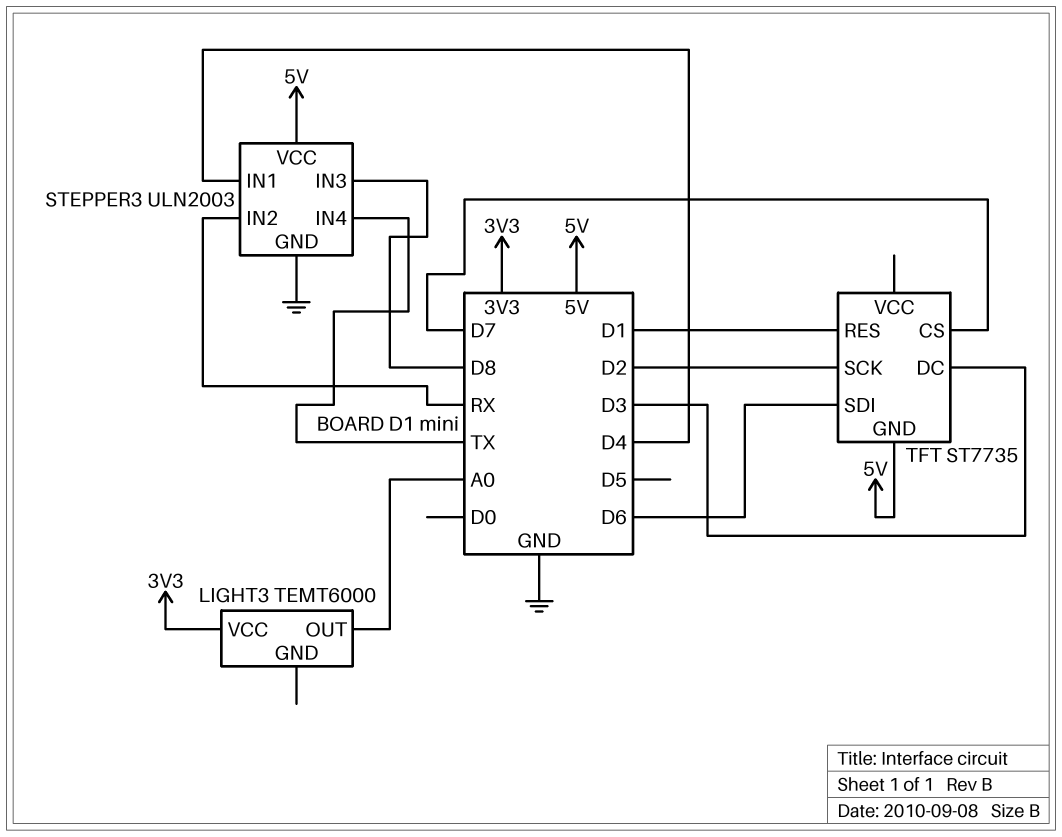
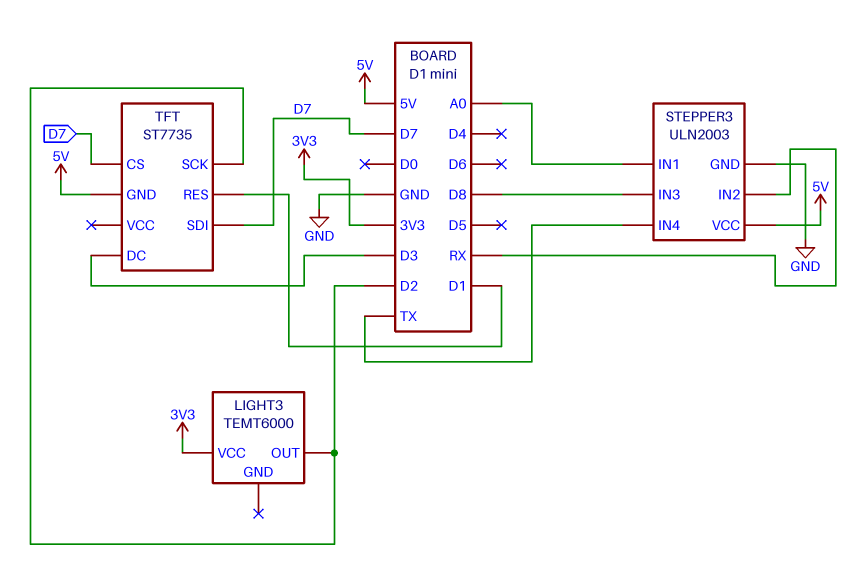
LIGHT3 pin OUT: A0 -> D2
STEPPER3 pin IN1: D4 -> A0
TFT pin SDI: D6 -> D7

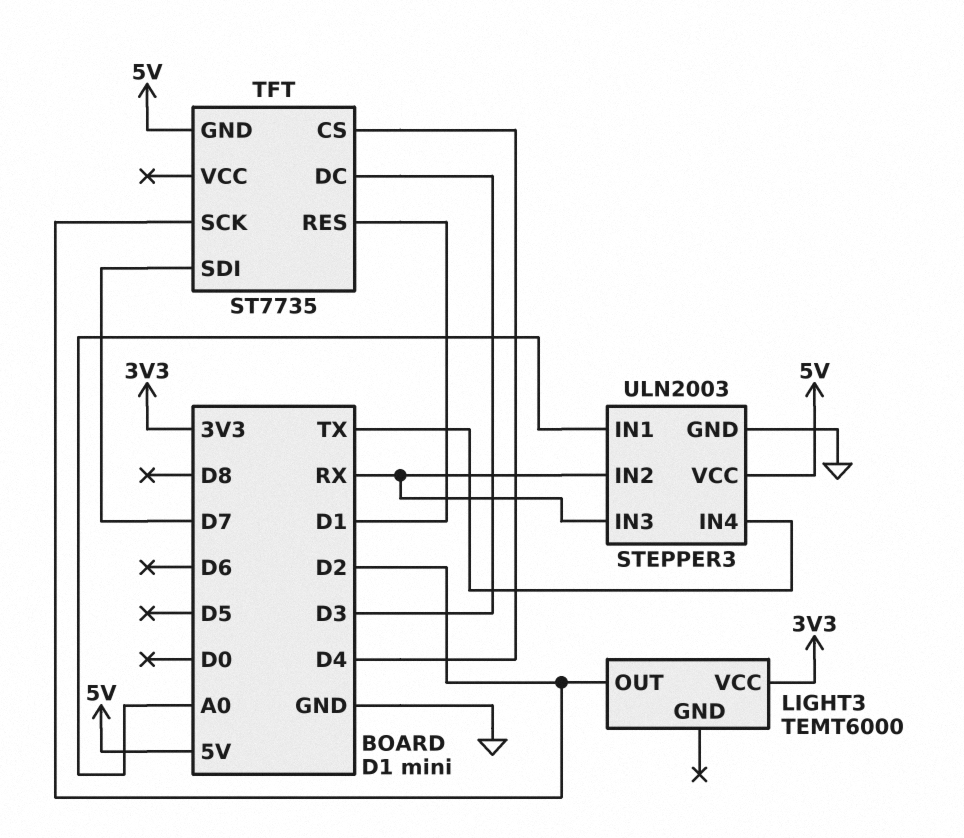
STEPPER3 pin IN3: D8 -> RX
TFT pin CS: D7 -> D4

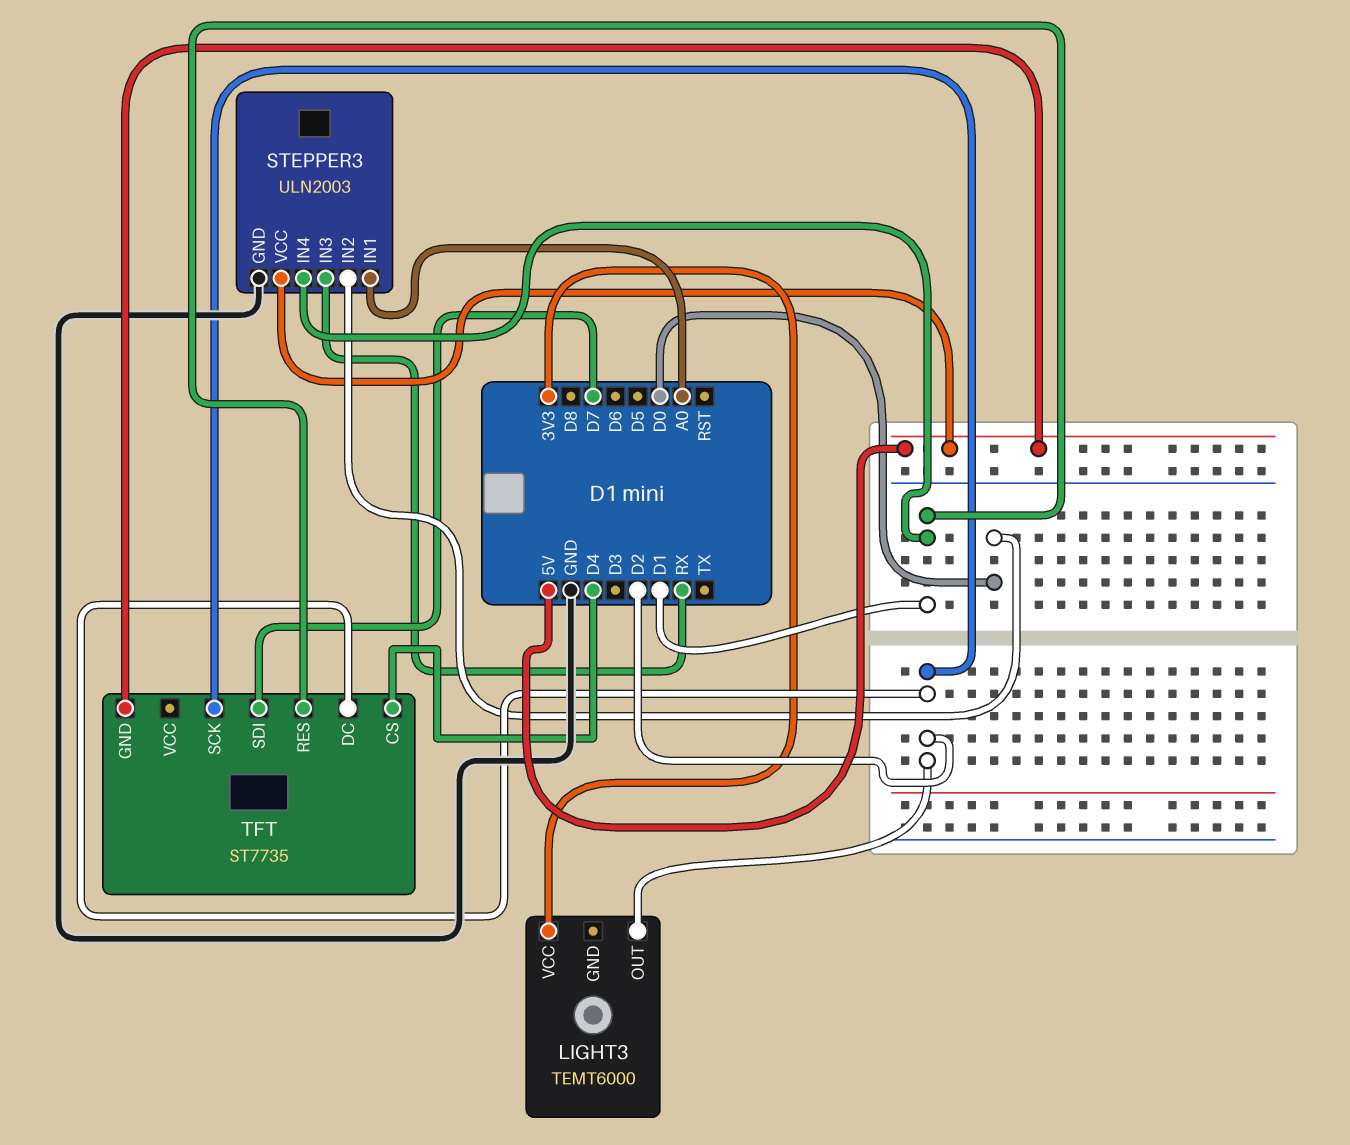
STEPPER3 pin IN2: RX -> D0
STEPPER3 pin IN4: TX -> D1
TFT pin DC: D3 -> D2

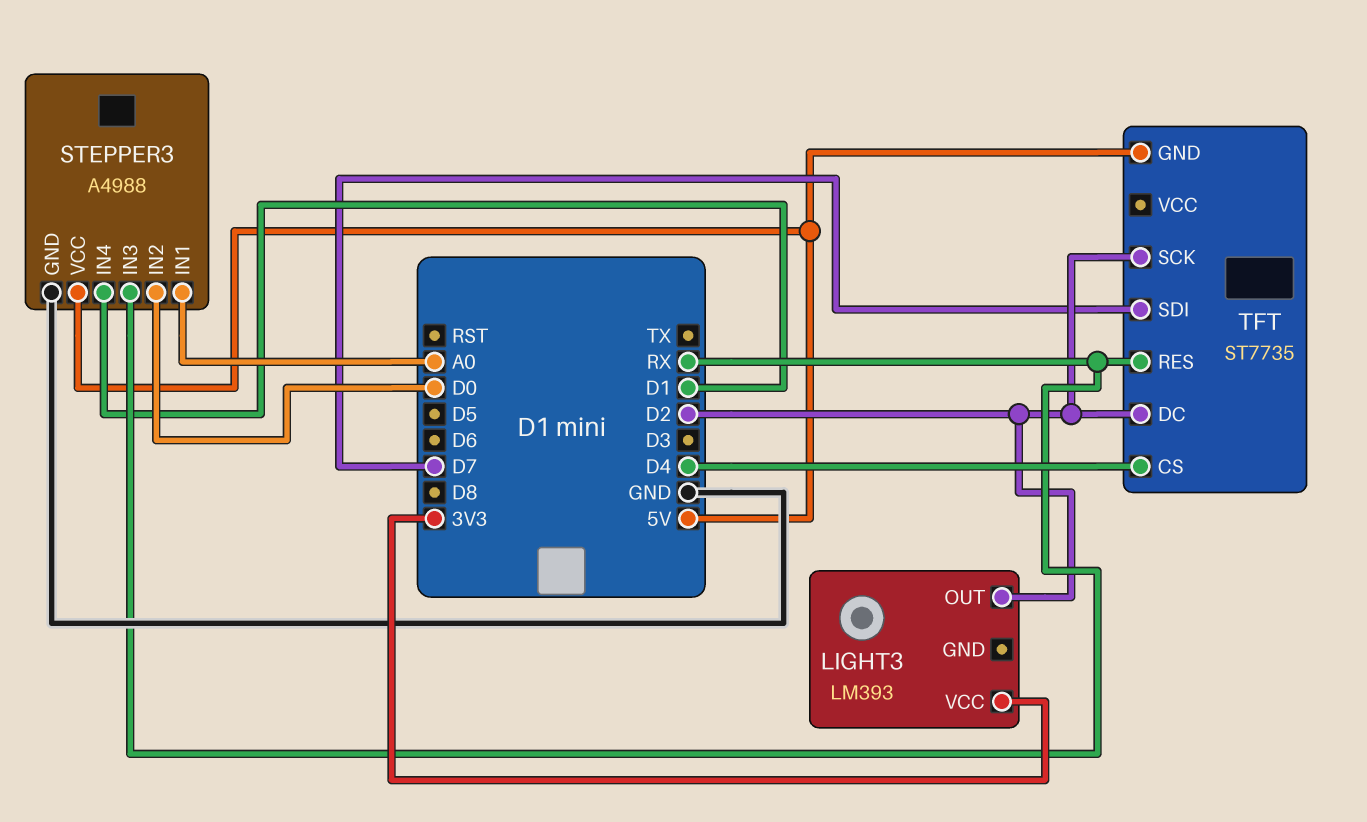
LIGHT3: TEMT6000 -> LM393
STEPPER3: ULN2003 -> A4988
TFT pin RES: D1 -> RX

